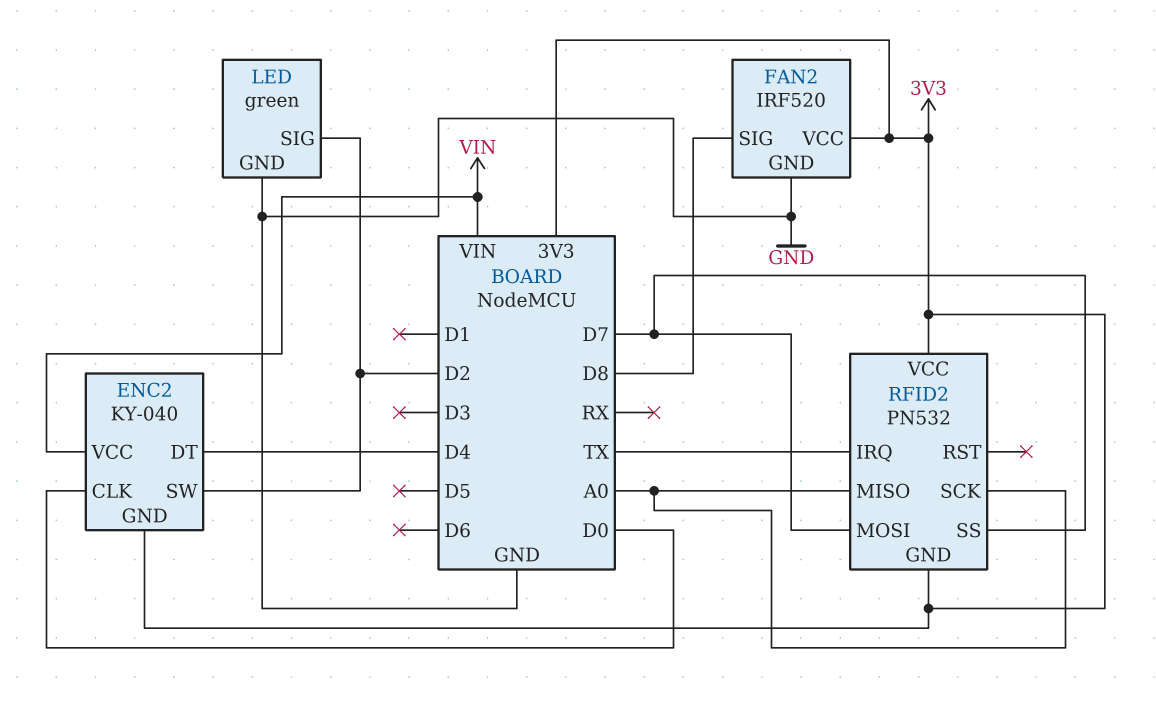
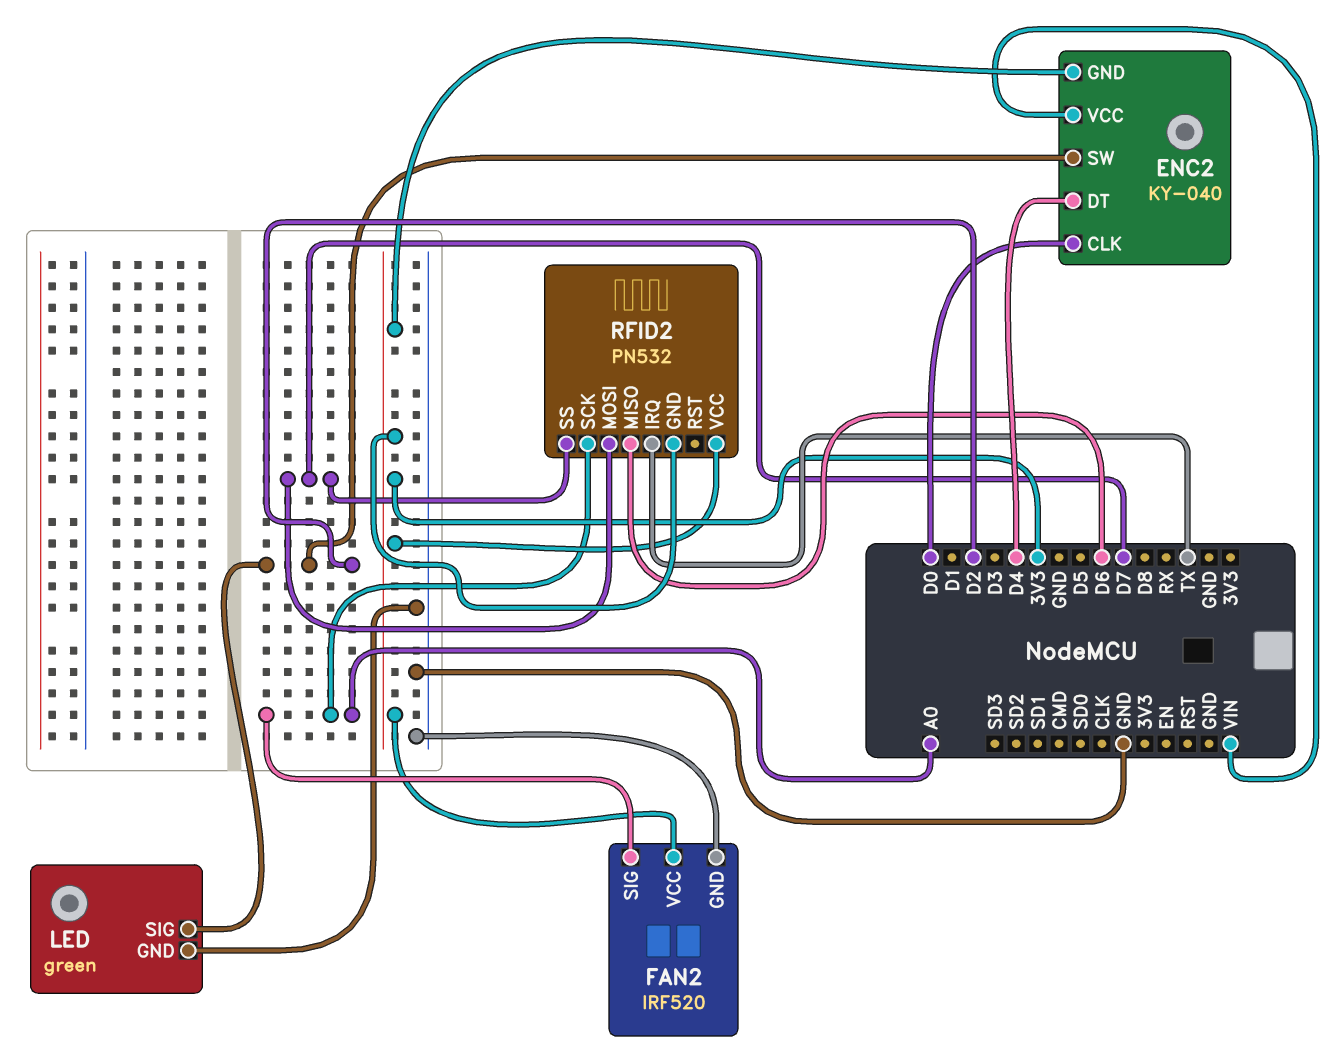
FAN2 pin SIG: D8 -> A0
RFID2 pin MISO: A0 -> D6

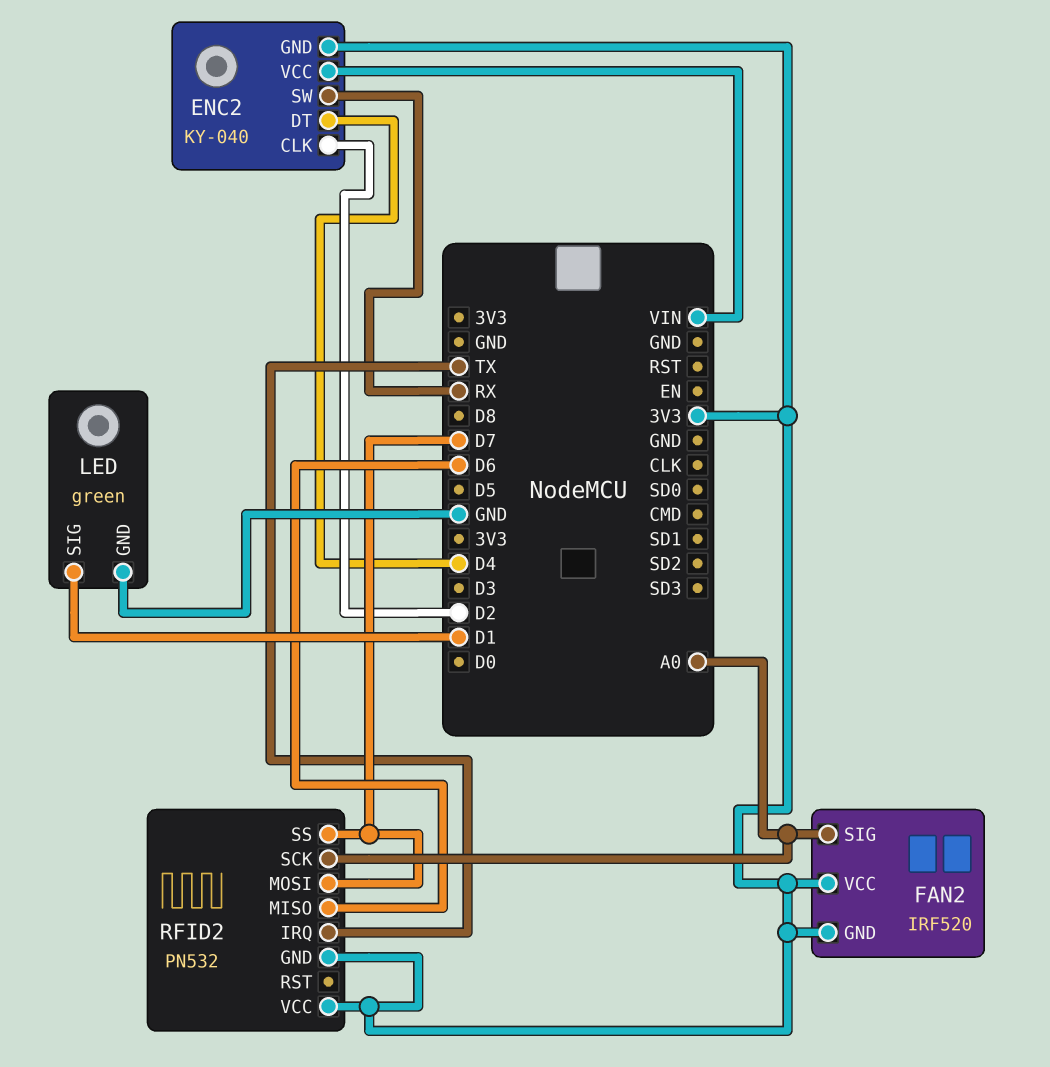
ENC2 pin CLK: D0 -> D2
ENC2 pin SW: D2 -> RX
FAN2 pin GND: GND -> 3V3
LED pin SIG: D2 -> D1

